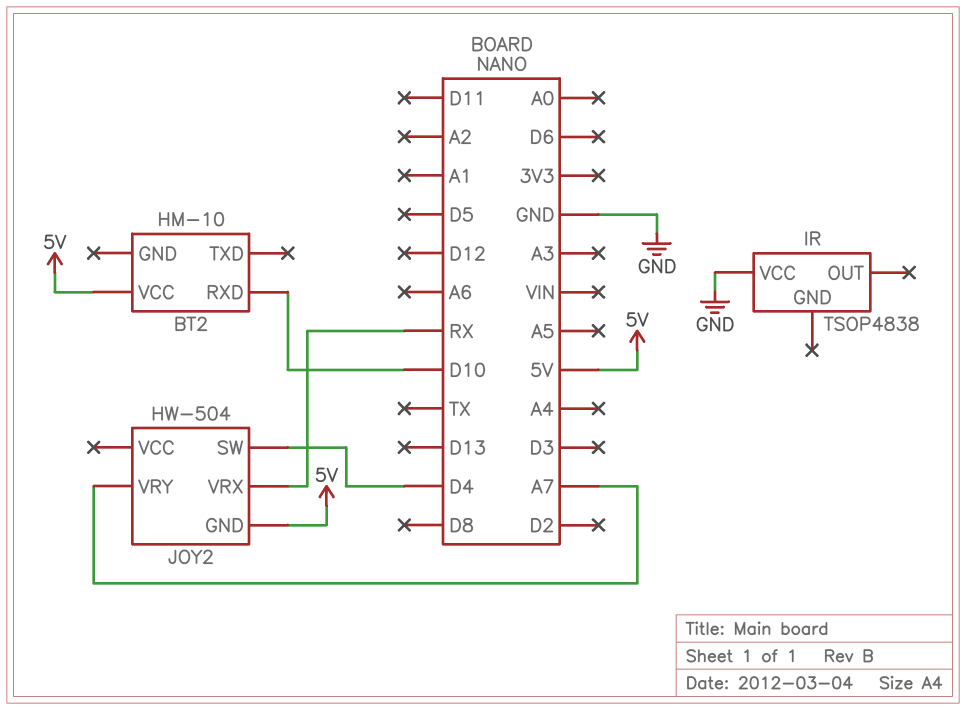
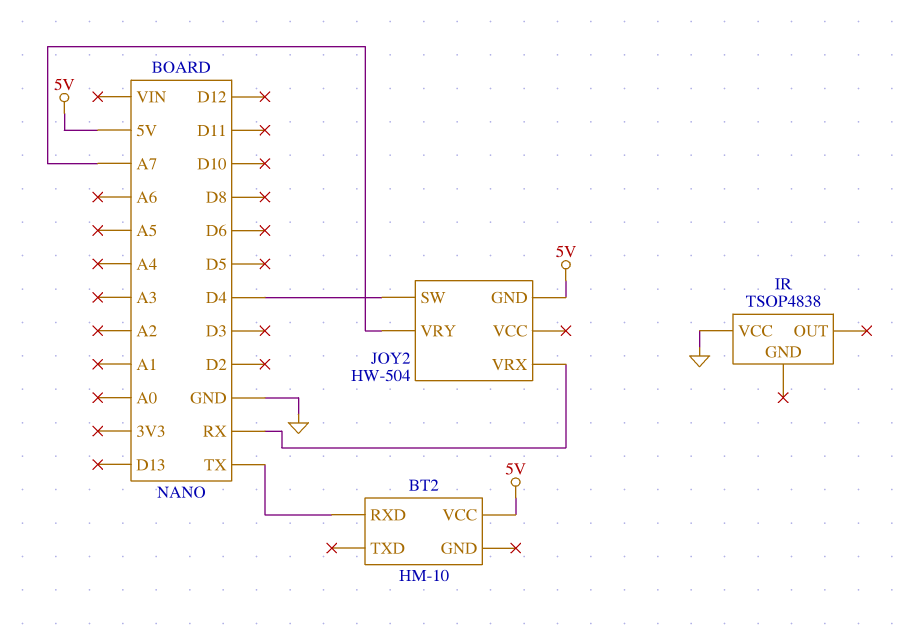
BT2 pin RXD: D10 -> TX

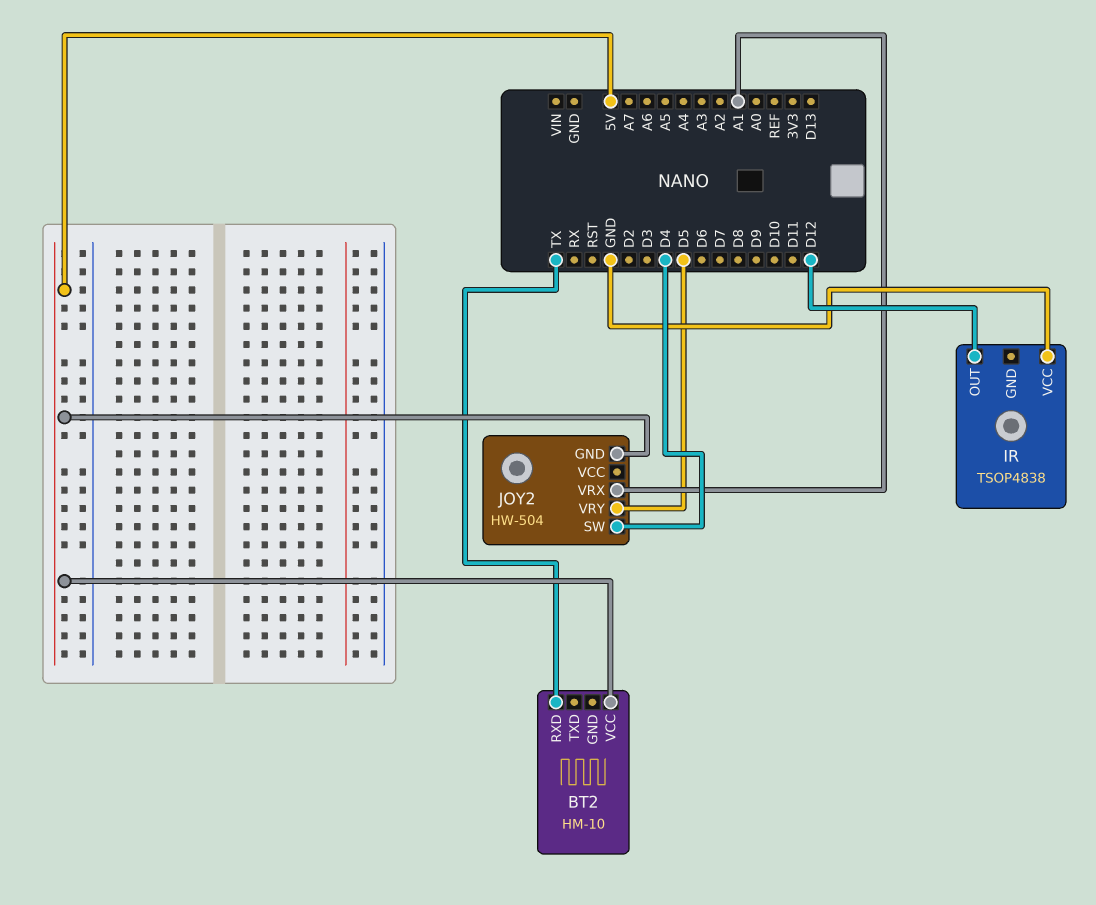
IR pin OUT: none -> D12
JOY2 pin VRX: RX -> A1
JOY2 pin VRY: A7 -> D5

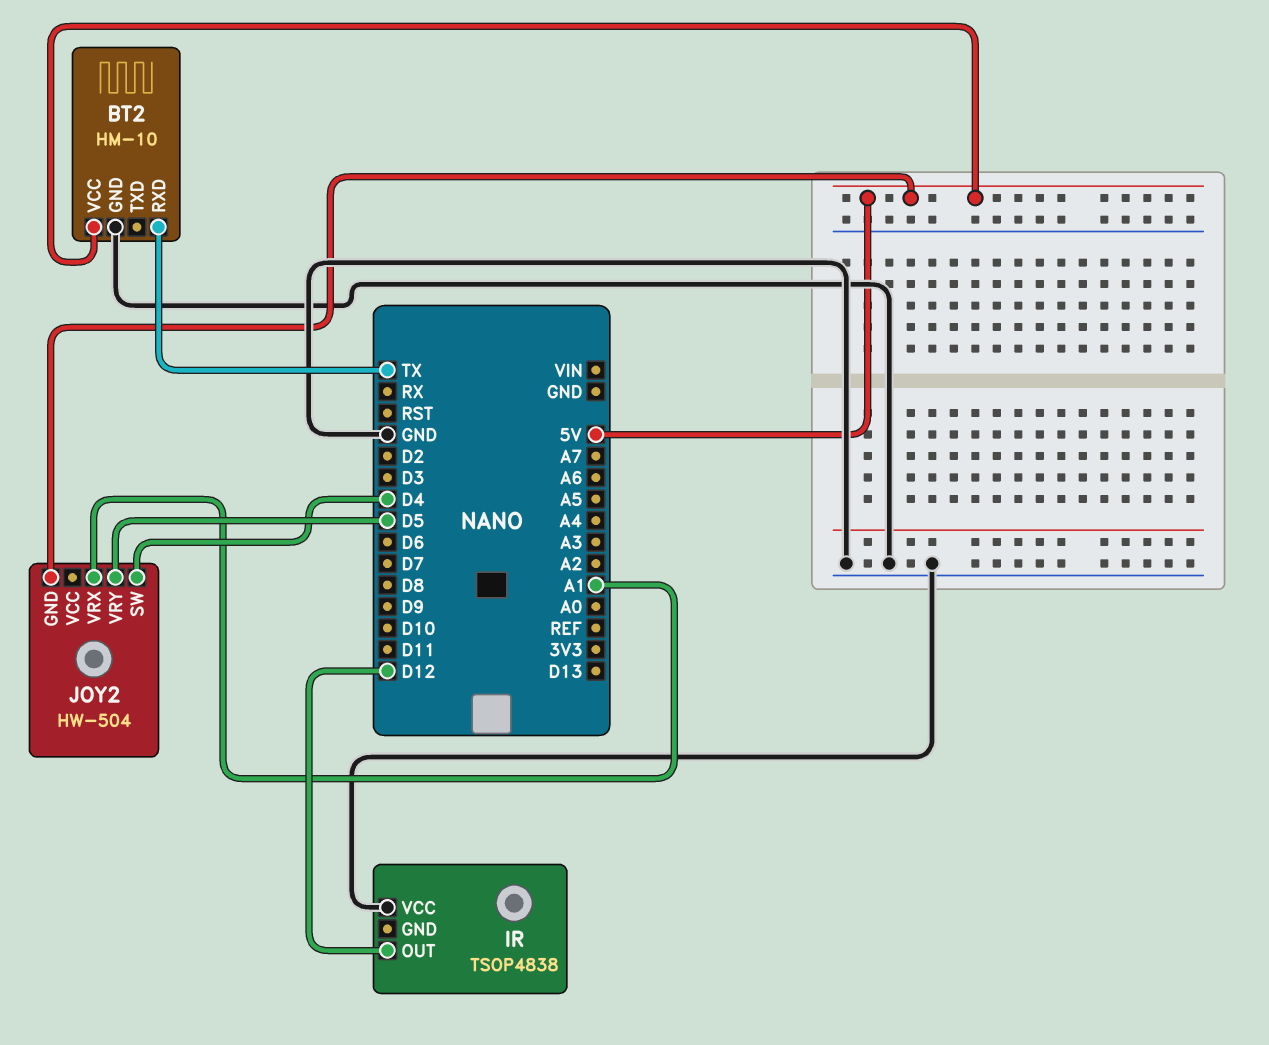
BT2 pin GND: none -> GND

